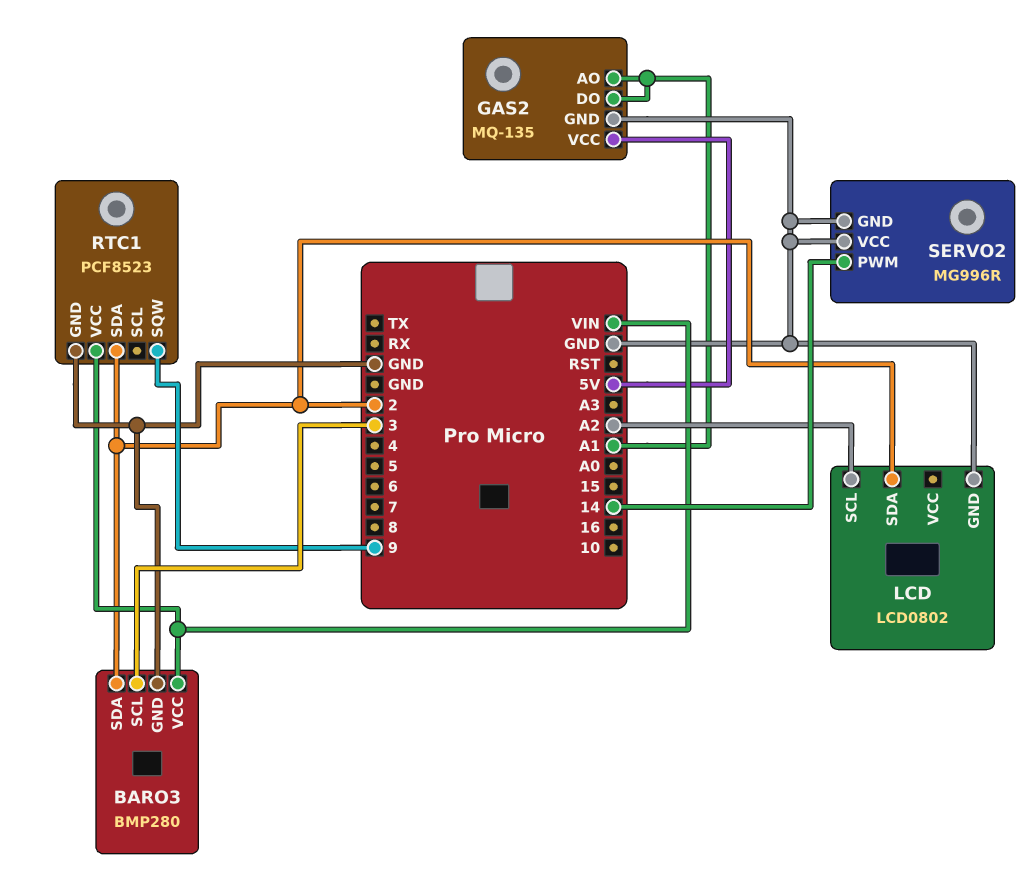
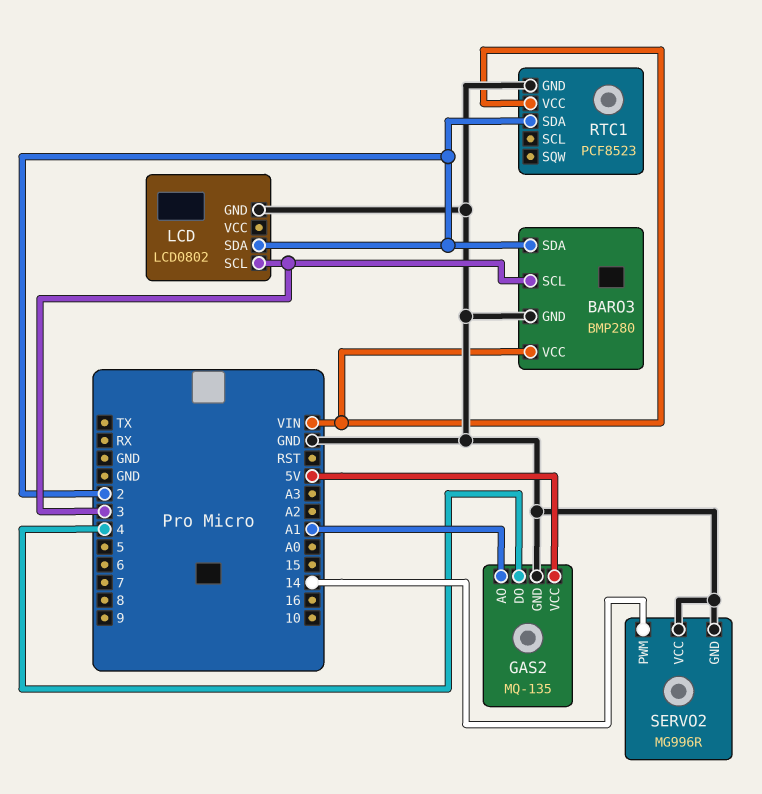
GAS2 pin DO: A1 -> 4
LCD pin SCL: A2 -> 3
RTC1 pin SQW: 9 -> none

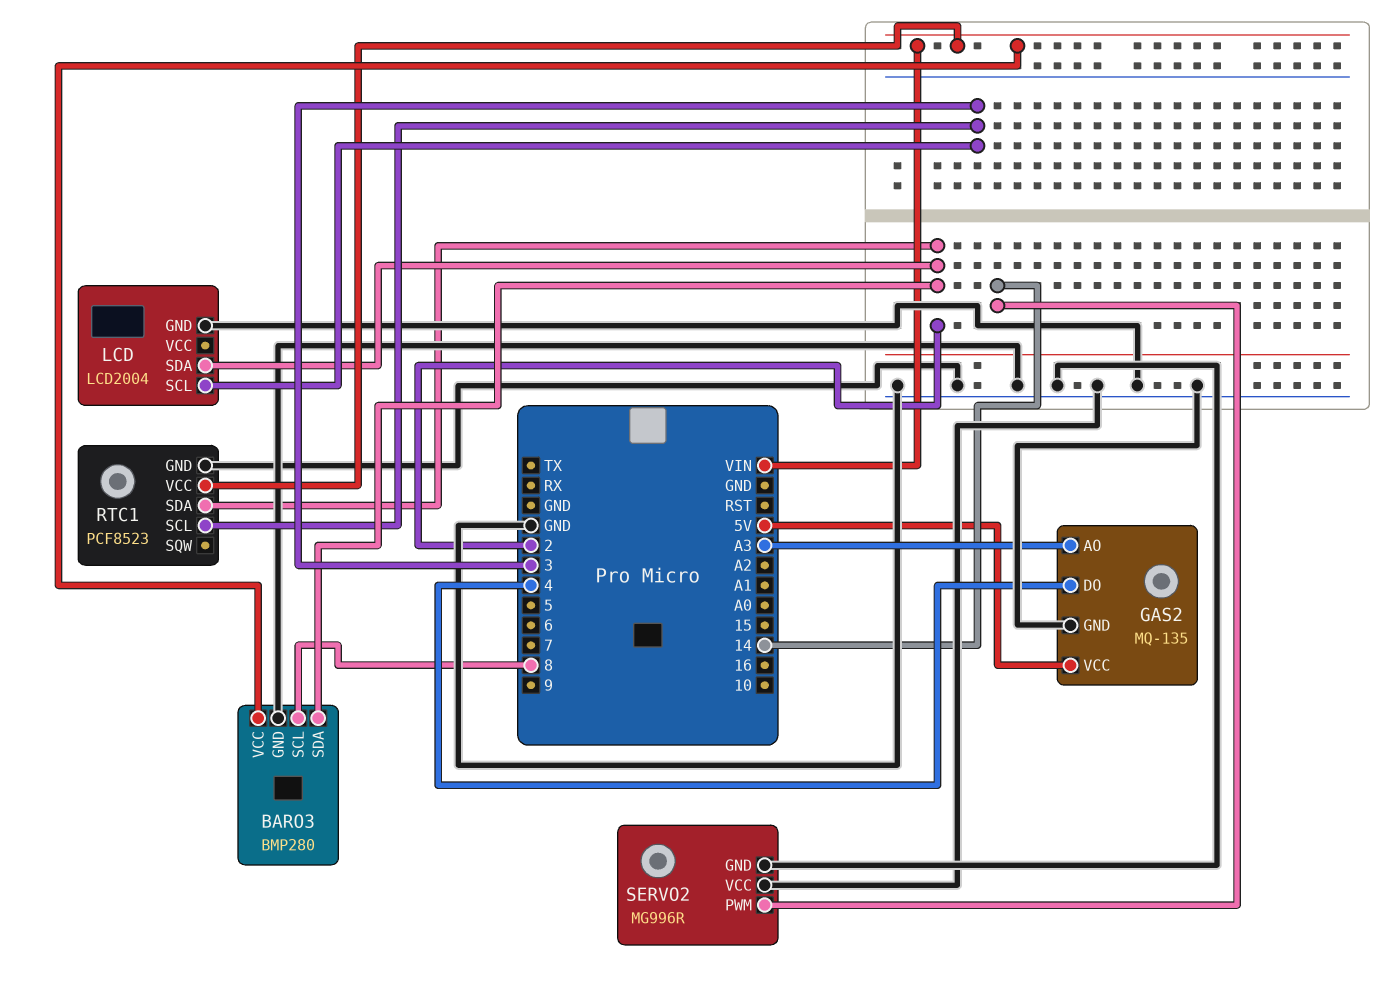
BARO3 pin SCL: 3 -> 8
GAS2 pin AO: A1 -> A3
LCD: LCD0802 -> LCD2004
RTC1 pin SCL: none -> 3

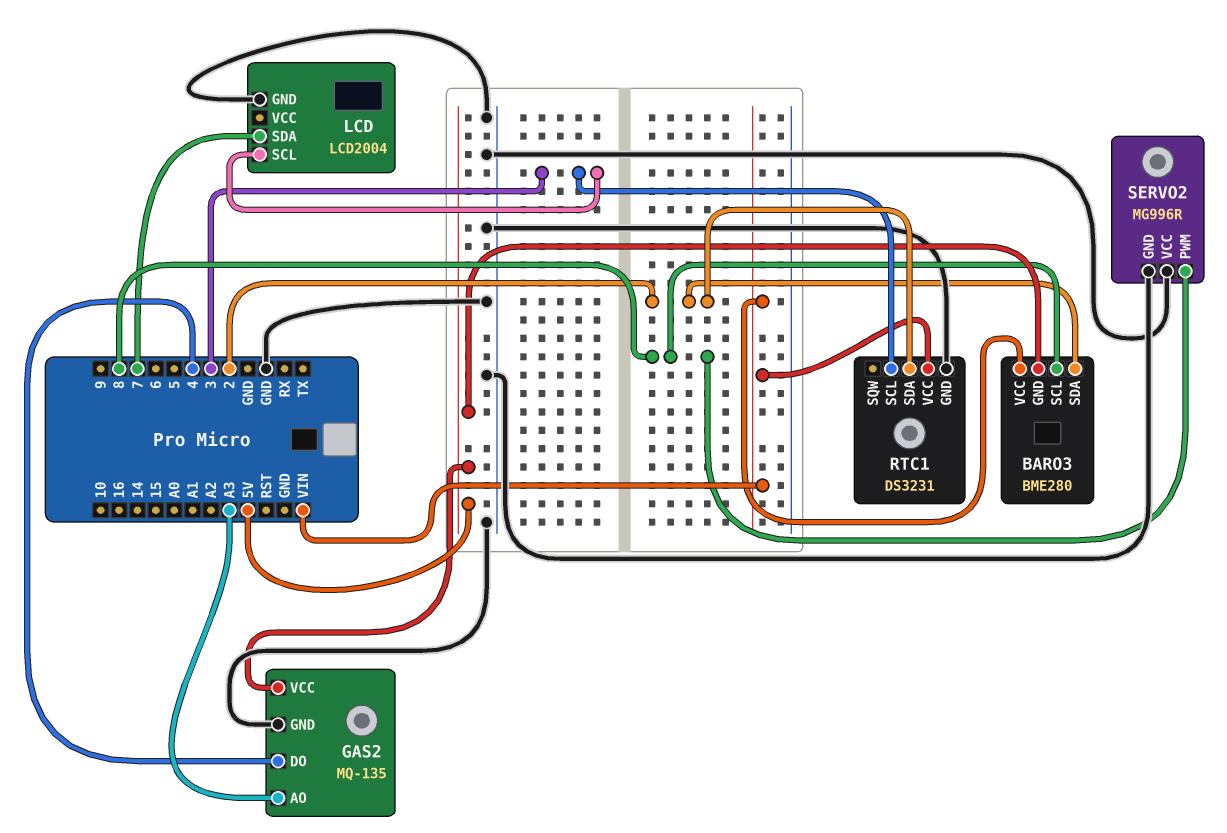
BARO3: BMP280 -> BME280
BARO3 pin GND: GND -> 5V
LCD pin SDA: 2 -> 7
RTC1: PCF8523 -> DS3231
SERVO2 pin PWM: 14 -> 8

